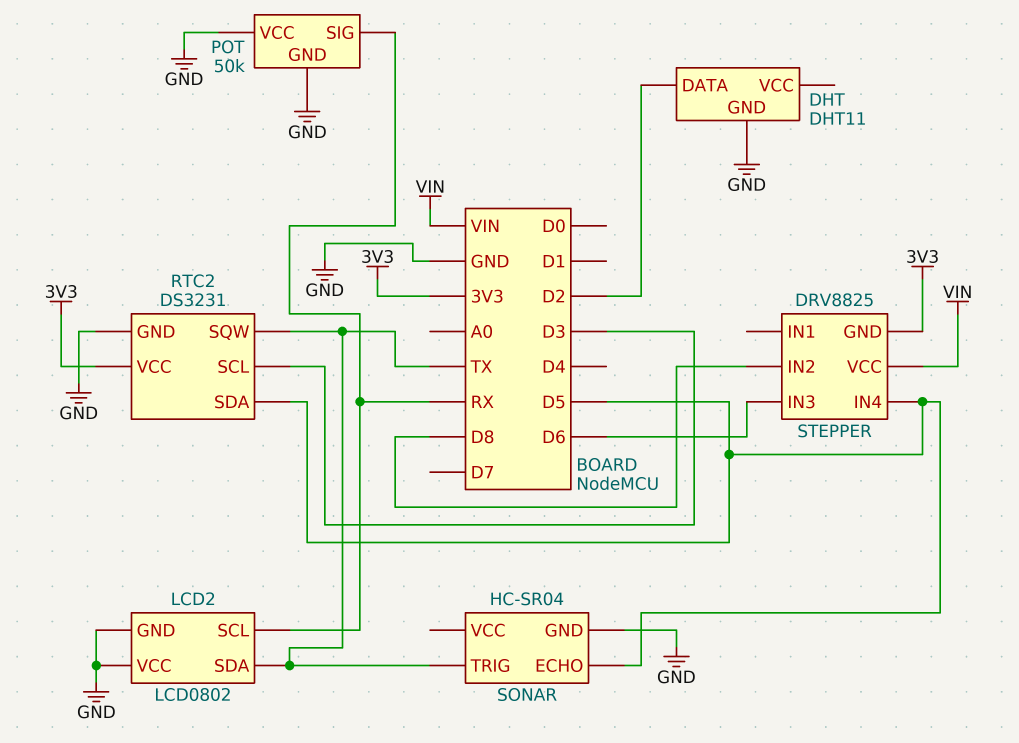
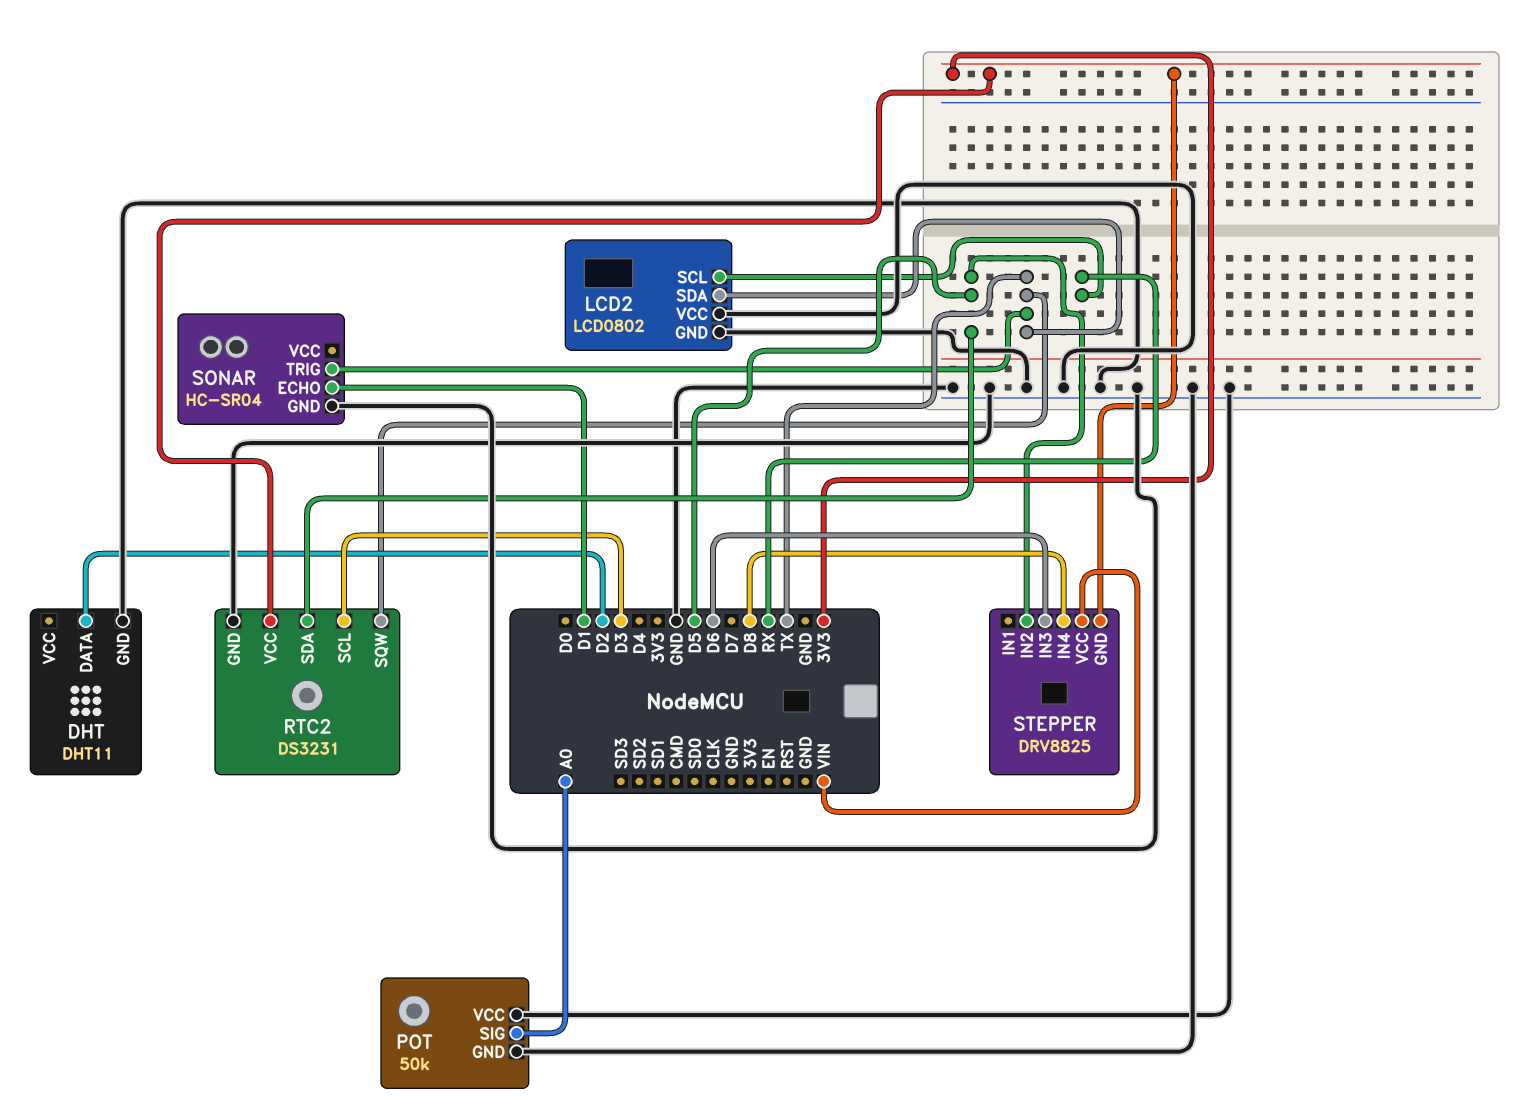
POT pin SIG: RX -> A0
SONAR pin ECHO: D5 -> D1
STEPPER pin IN2: D8 -> D5
STEPPER pin IN4: D5 -> D8

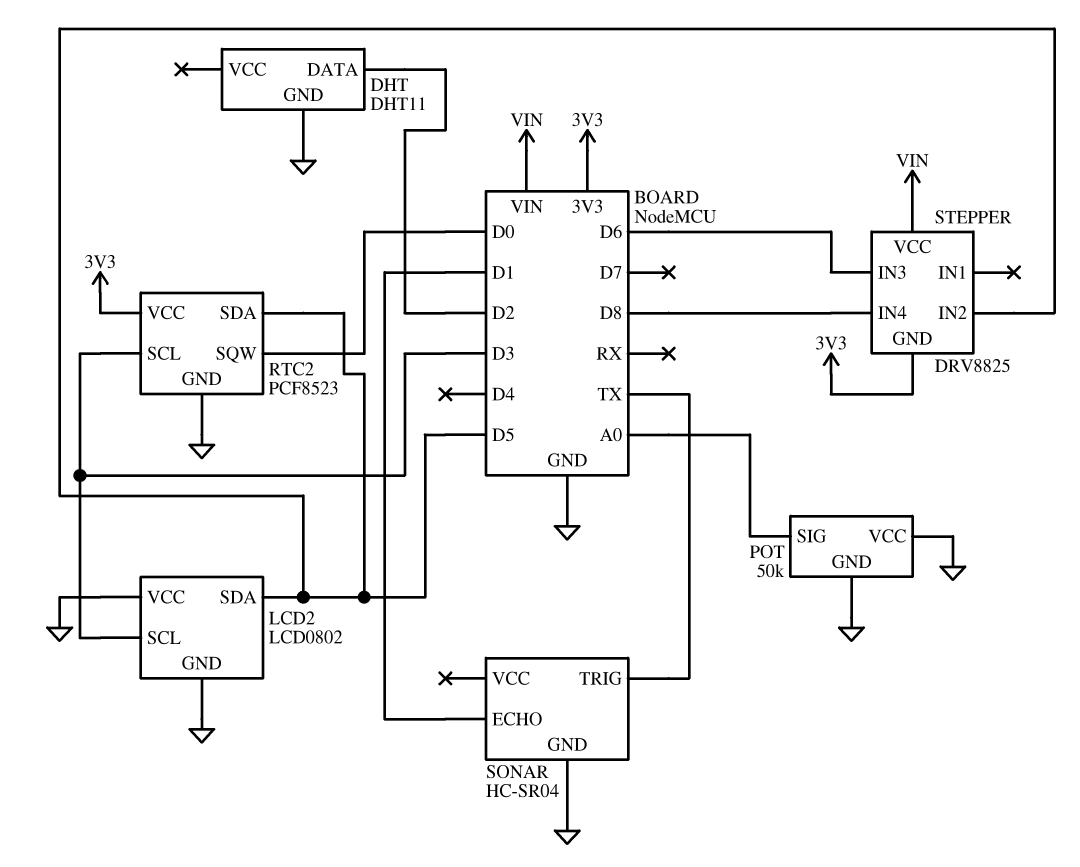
LCD2 pin SCL: RX -> D3
LCD2 pin SDA: TX -> D5
RTC2: DS3231 -> PCF8523
RTC2 pin SQW: TX -> D0

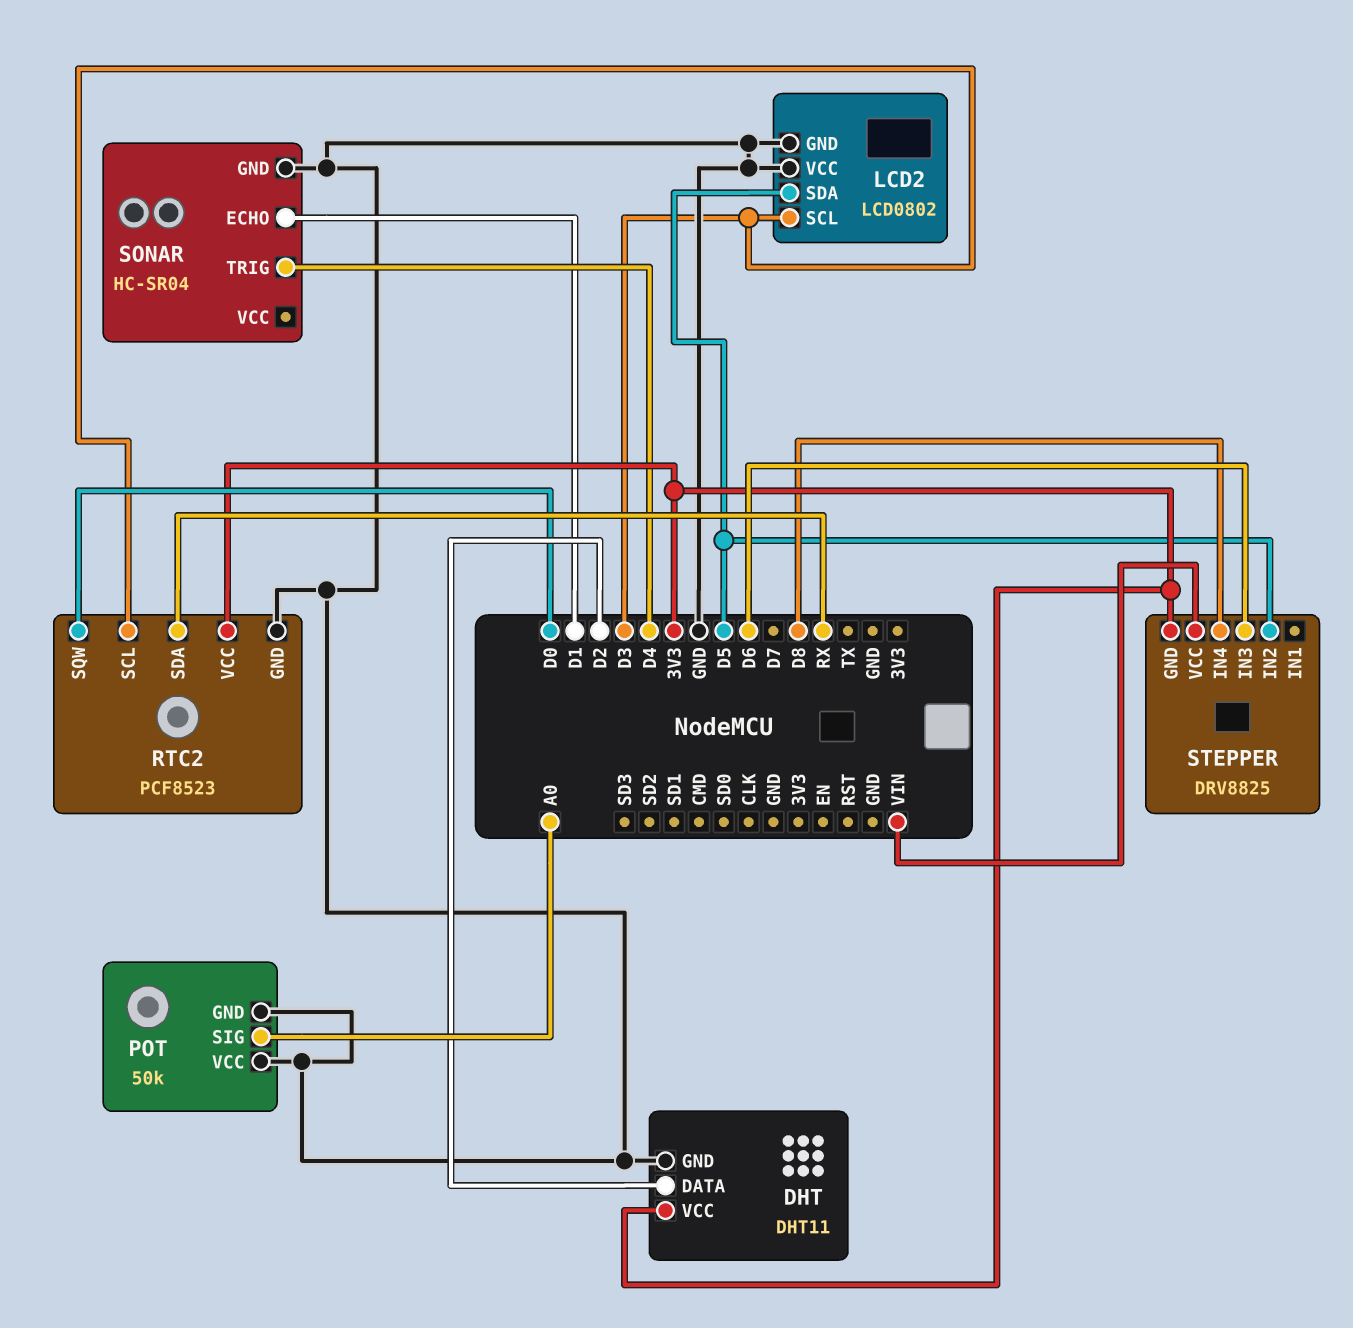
DHT pin VCC: none -> 3V3
RTC2 pin SDA: D5 -> RX
SONAR pin TRIG: TX -> D4

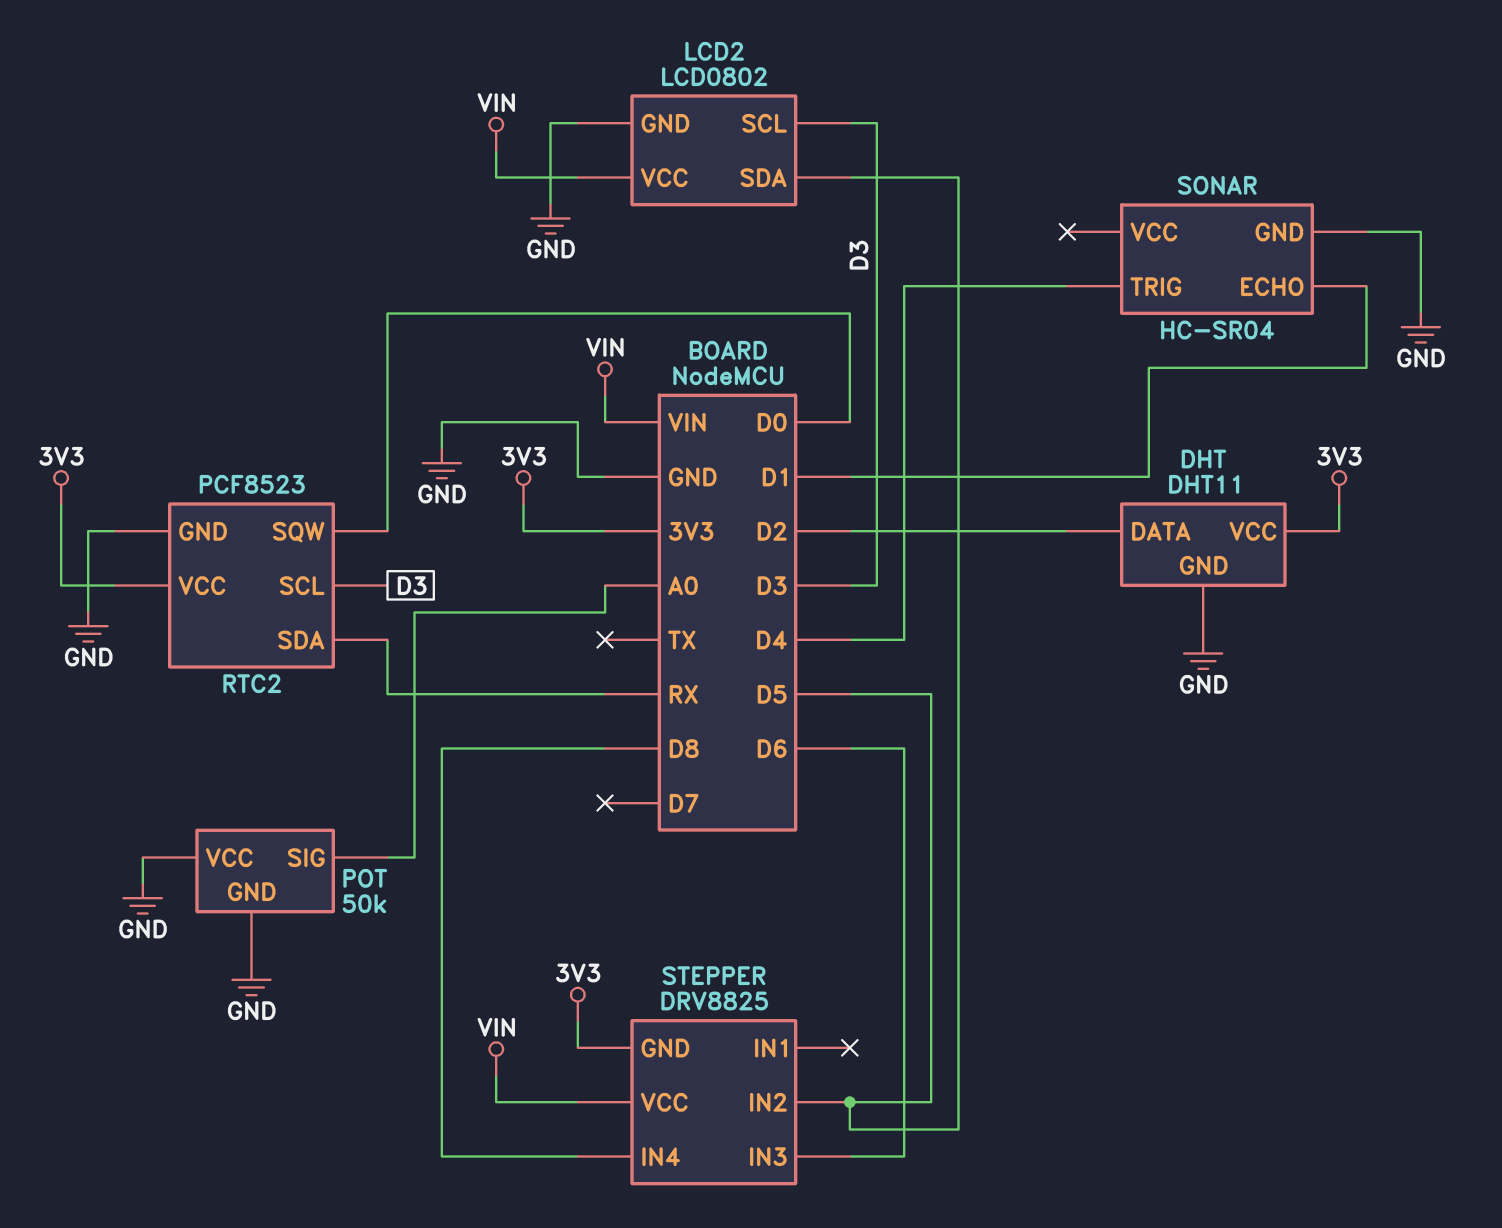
LCD2 pin VCC: GND -> VIN

